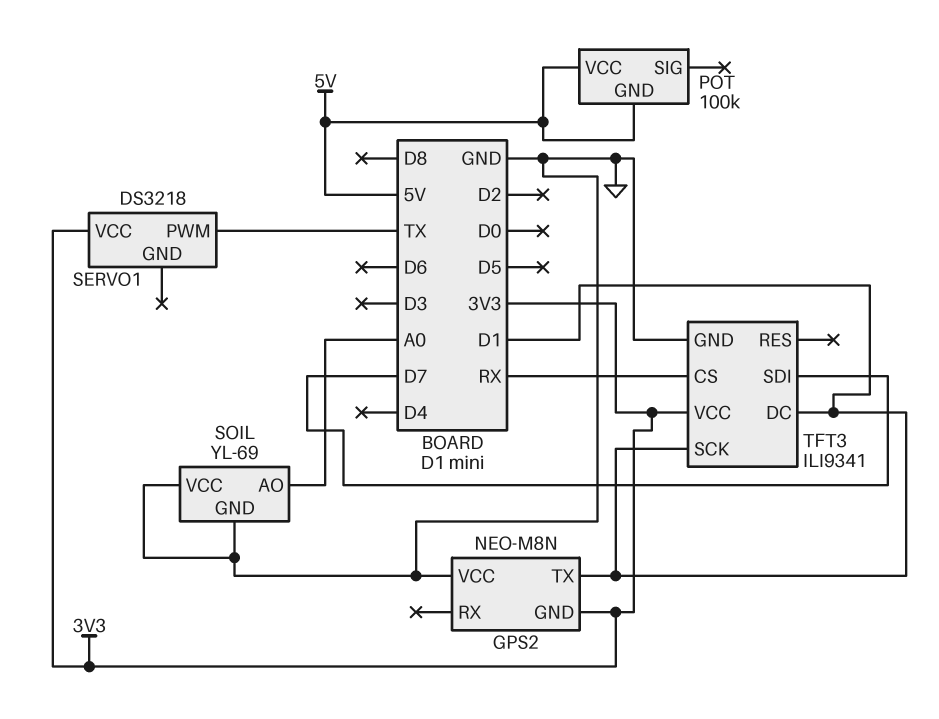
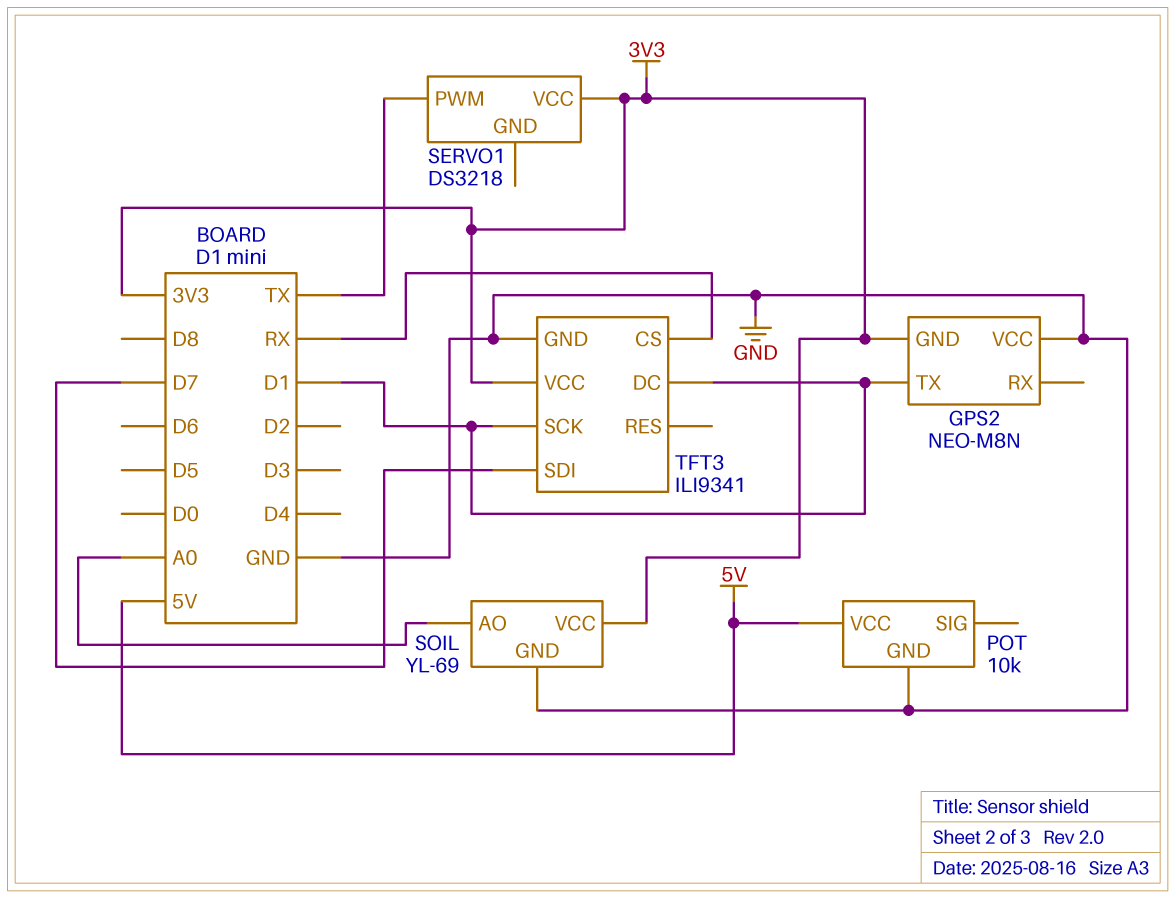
POT: 100k -> 10k
POT pin GND: 5V -> GND
SOIL pin VCC: GND -> 3V3

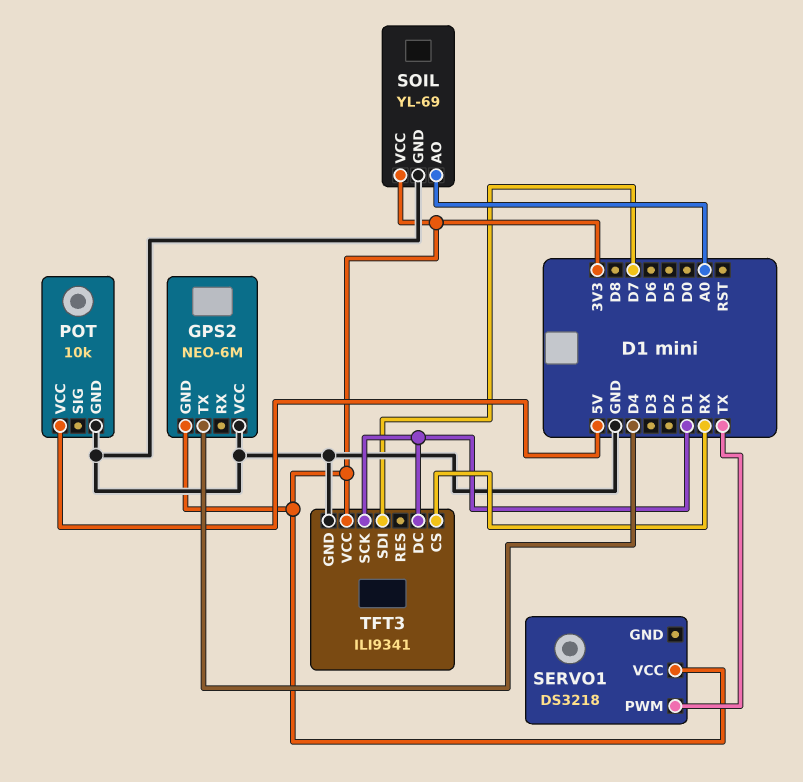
GPS2: NEO-M8N -> NEO-6M
GPS2 pin TX: D1 -> D4

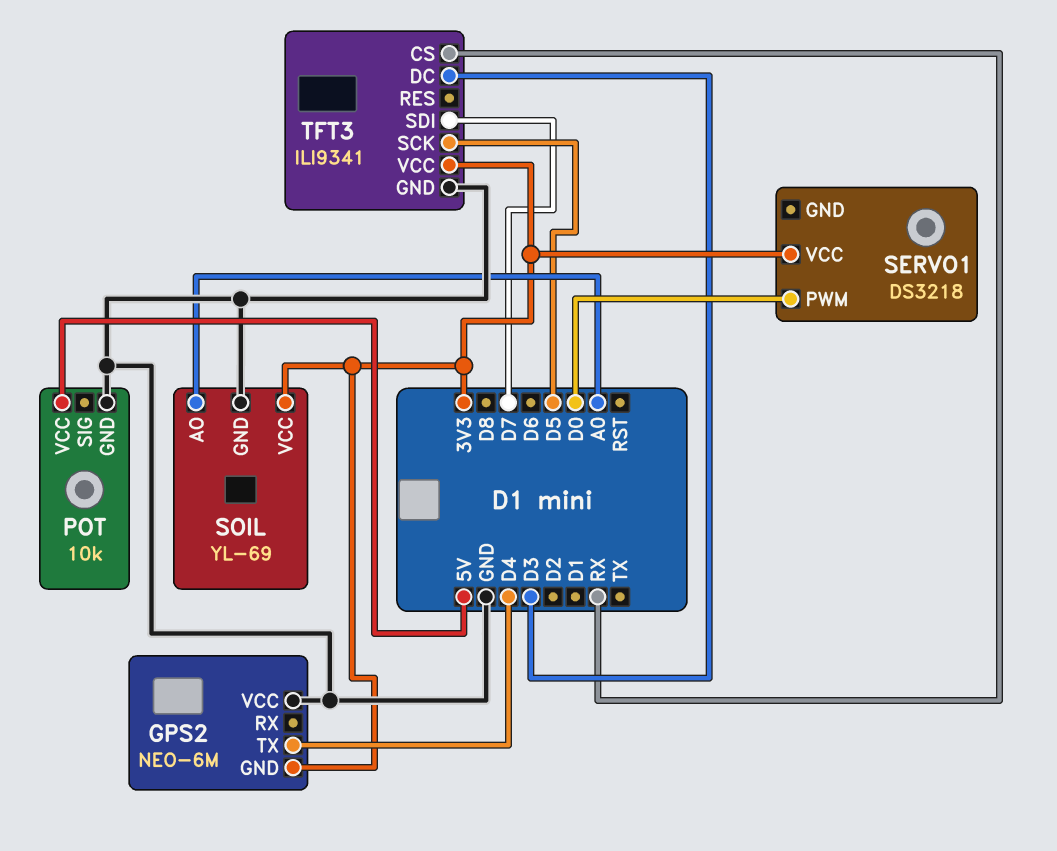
SERVO1 pin PWM: TX -> D0
TFT3 pin DC: D1 -> D3
TFT3 pin SCK: D1 -> D5

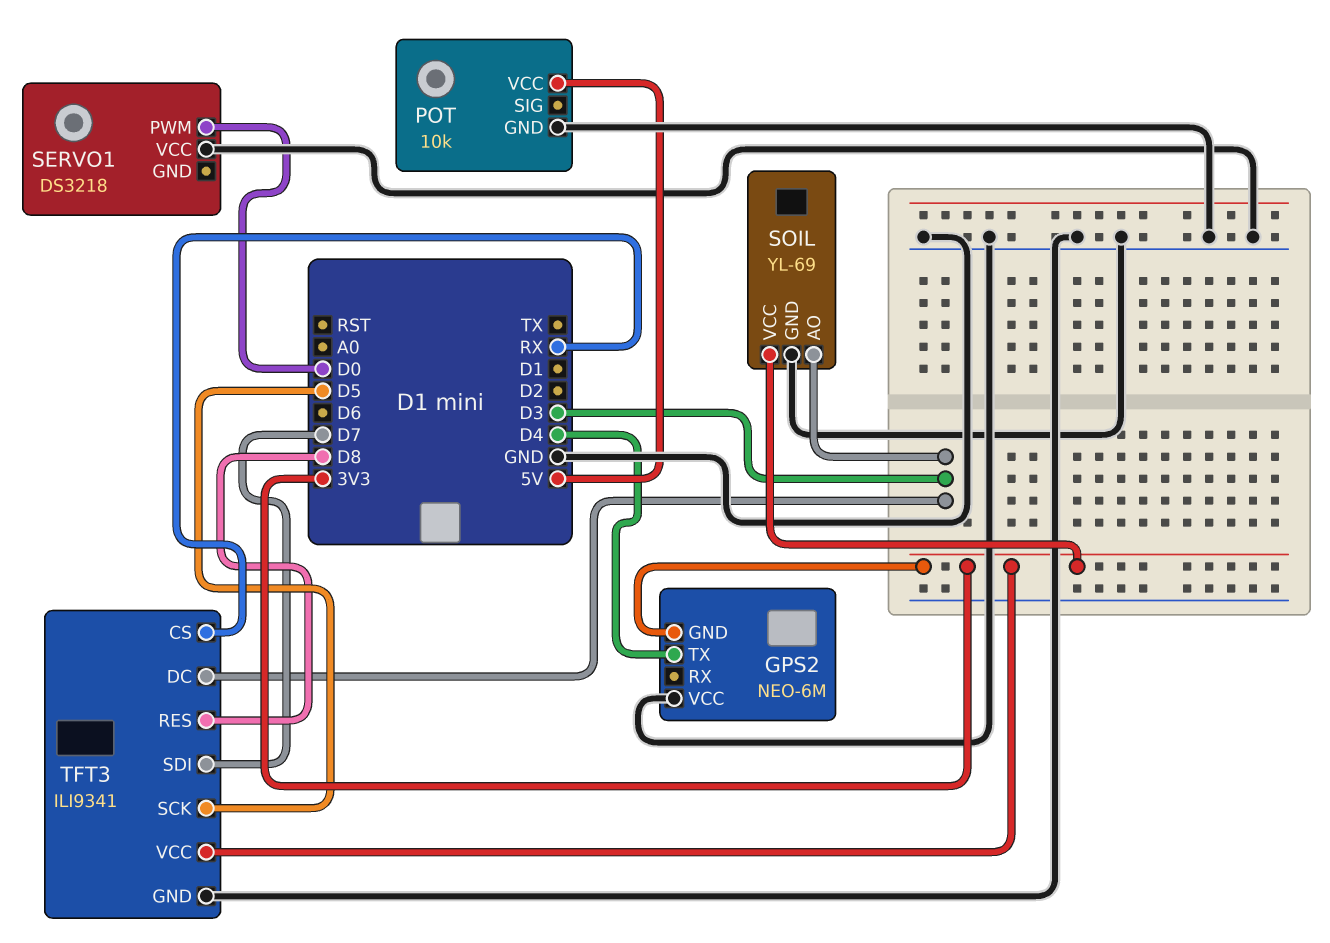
SERVO1 pin VCC: 3V3 -> GND
SOIL pin AO: A0 -> D3
TFT3 pin RES: none -> D8

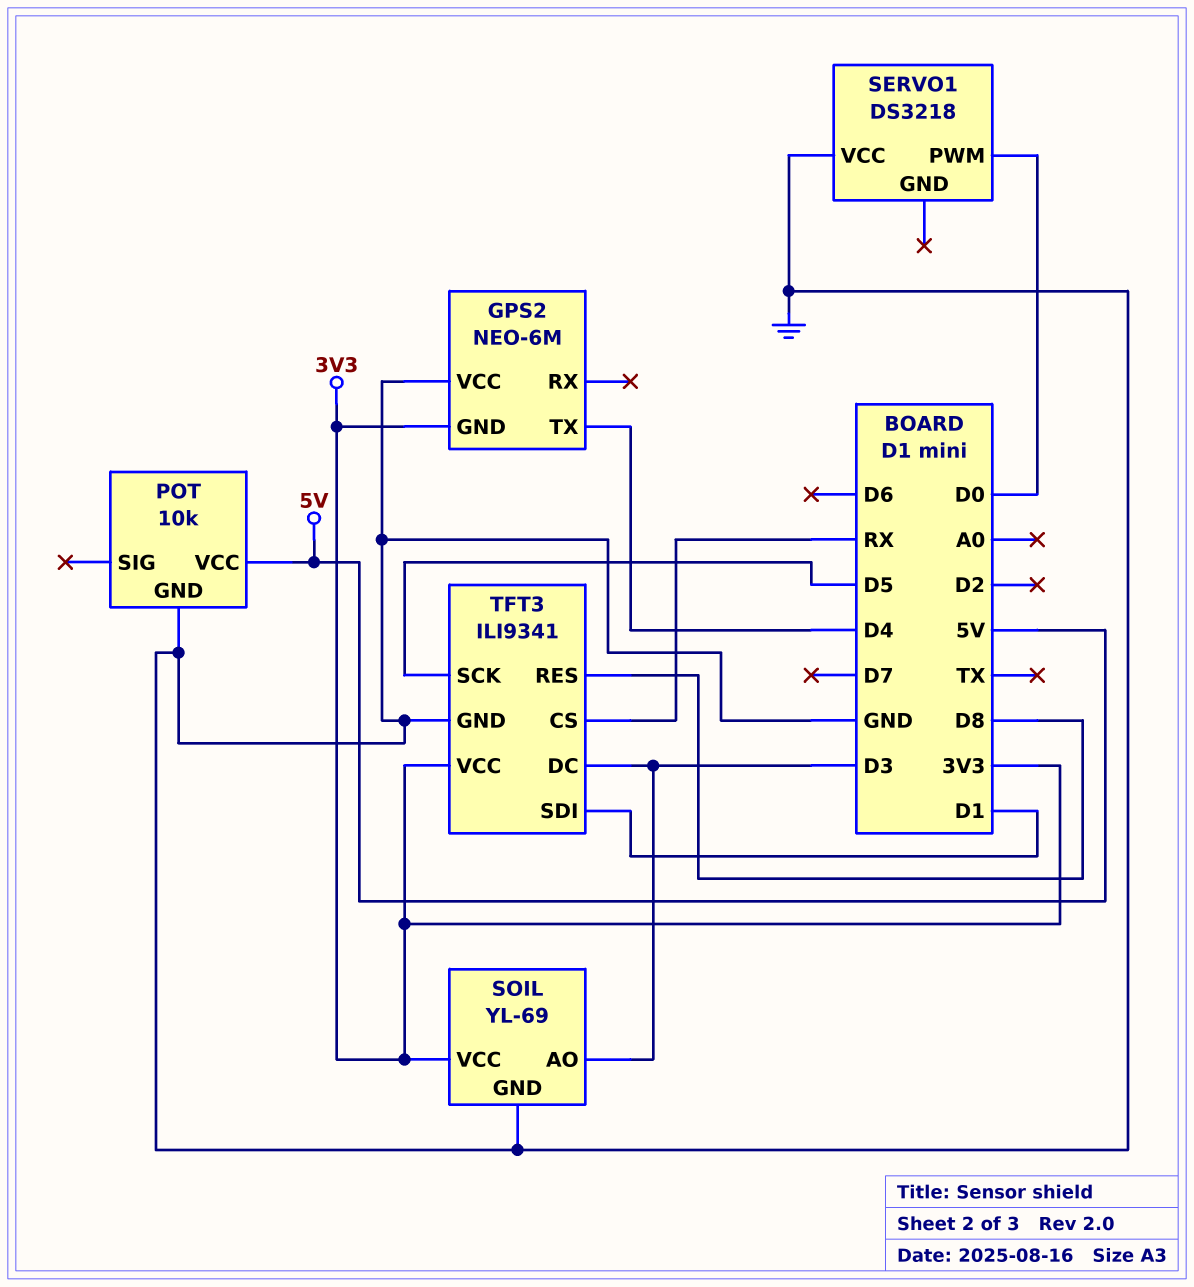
TFT3 pin SDI: D7 -> D1

